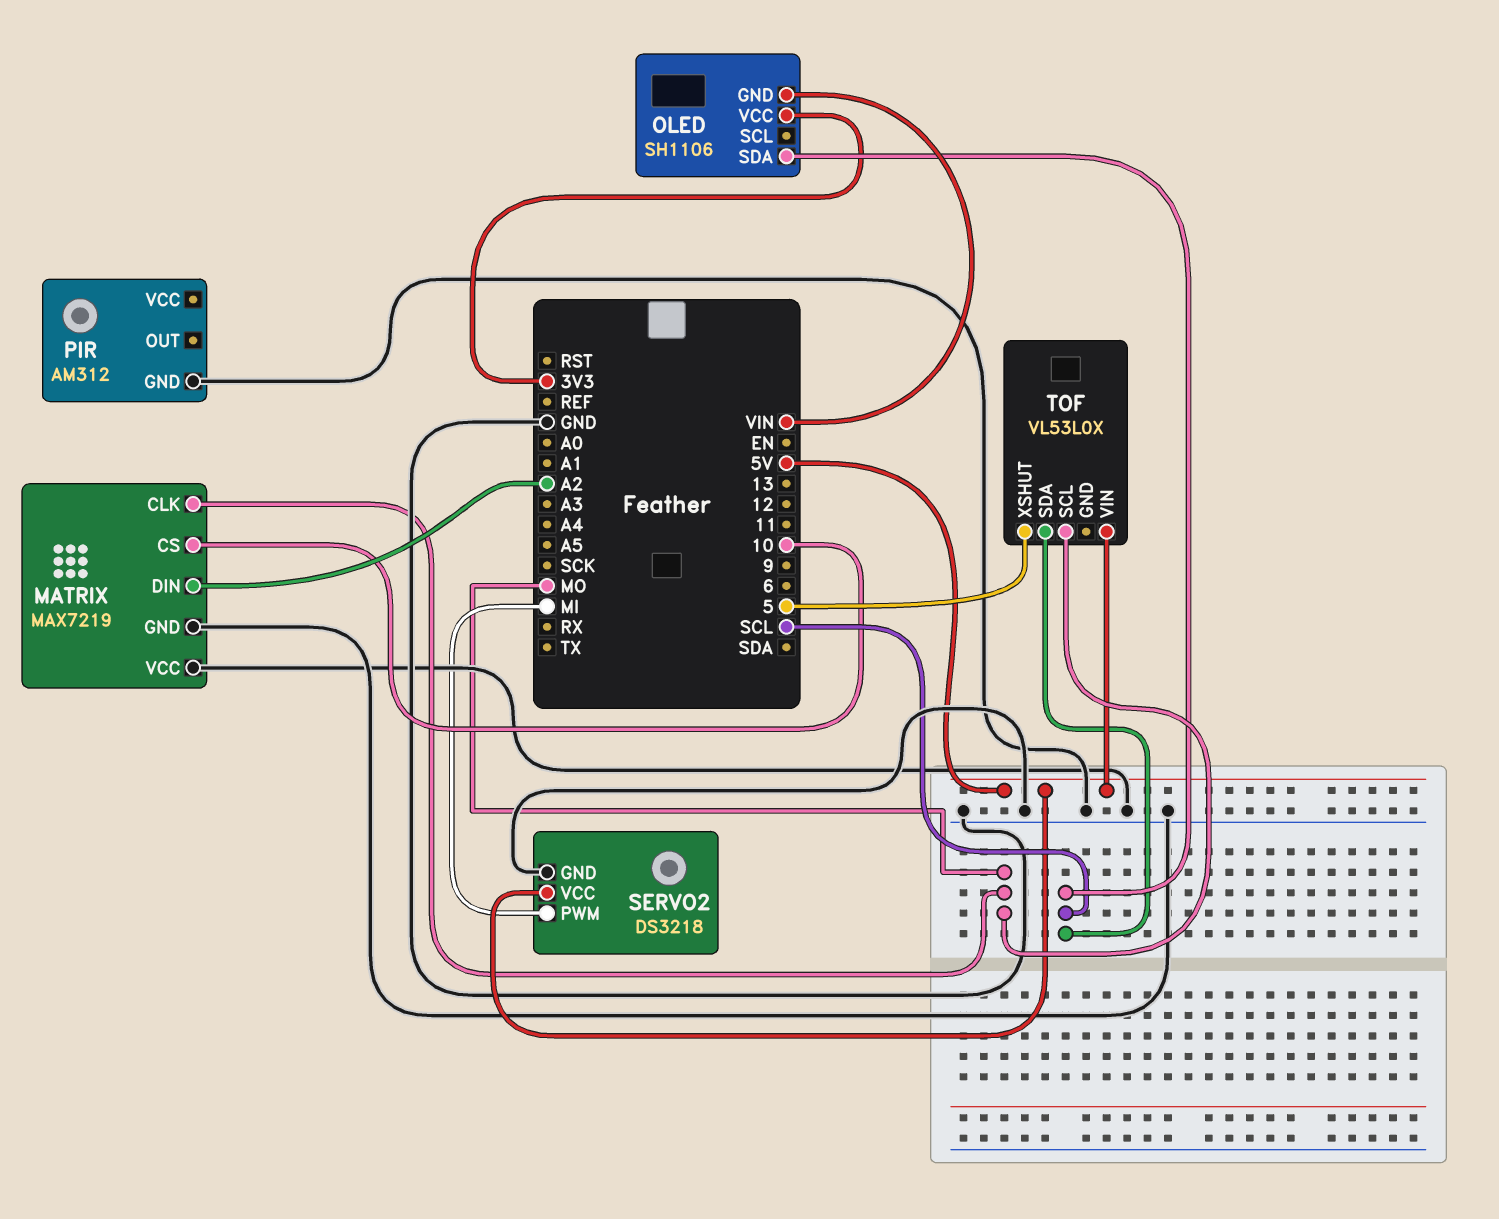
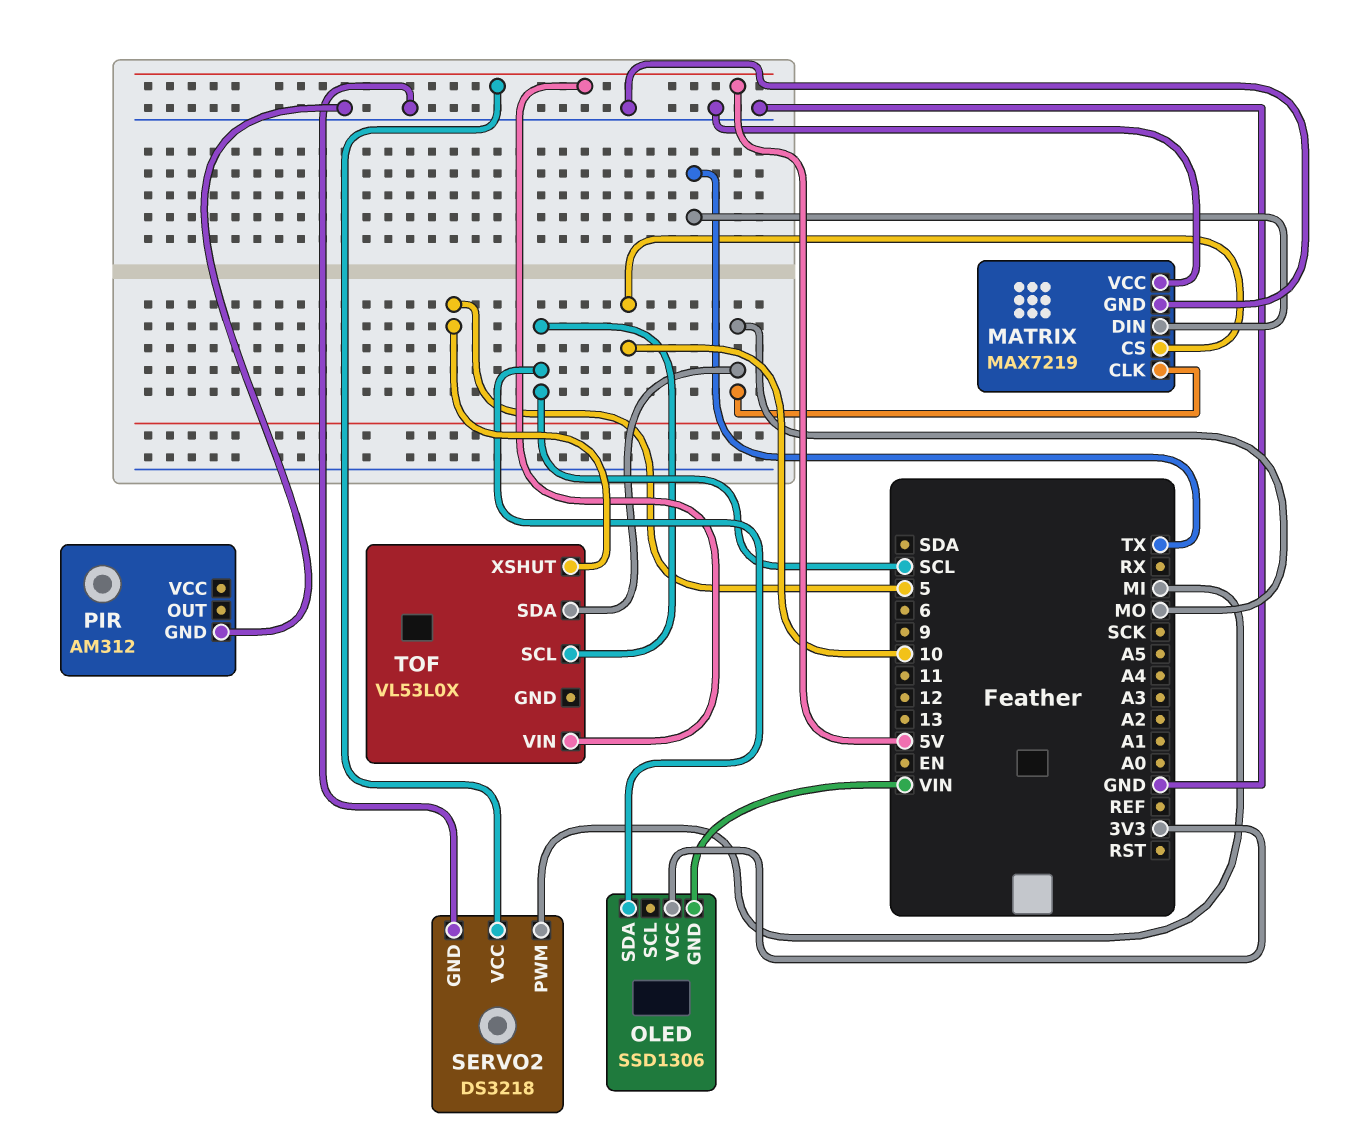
MATRIX pin DIN: A2 -> TX
OLED: SH1106 -> SSD1306
TOF pin SCL: MO -> SCL
TOF pin SDA: SCL -> MO

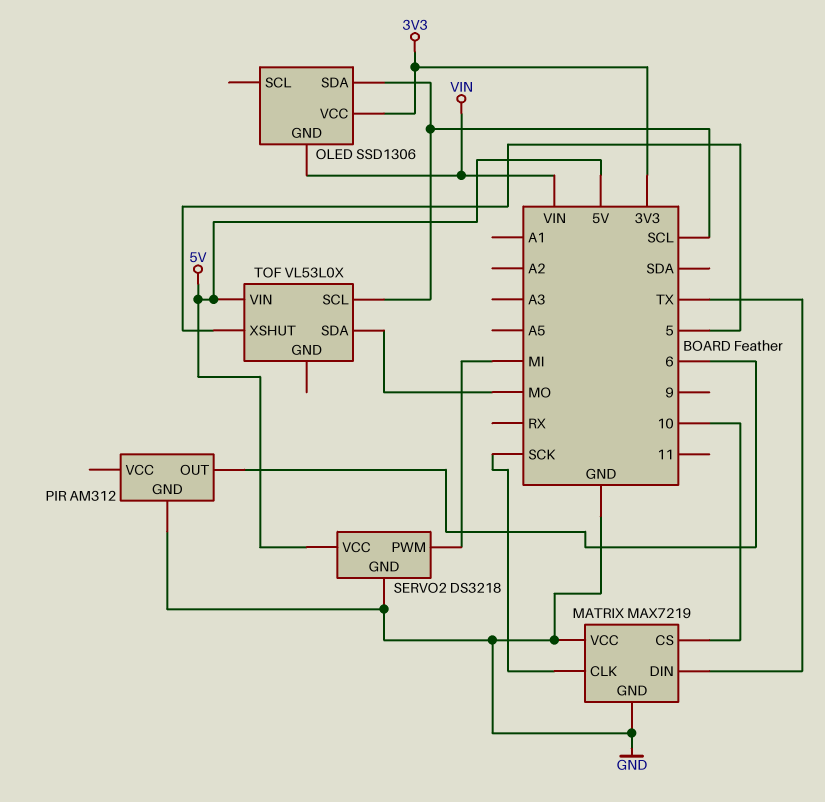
MATRIX pin CLK: MO -> SCK
PIR pin OUT: none -> 6

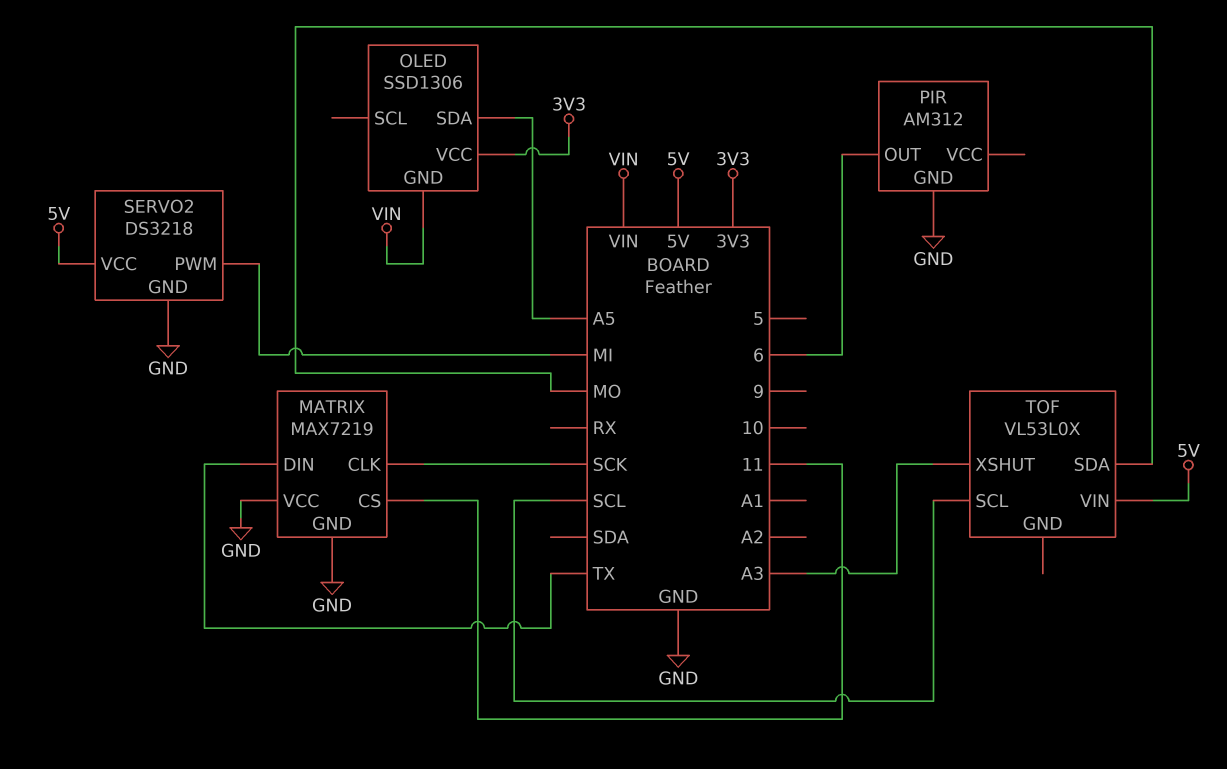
MATRIX pin CS: 10 -> 11
OLED pin SDA: SCL -> A5
TOF pin XSHUT: 5 -> A3

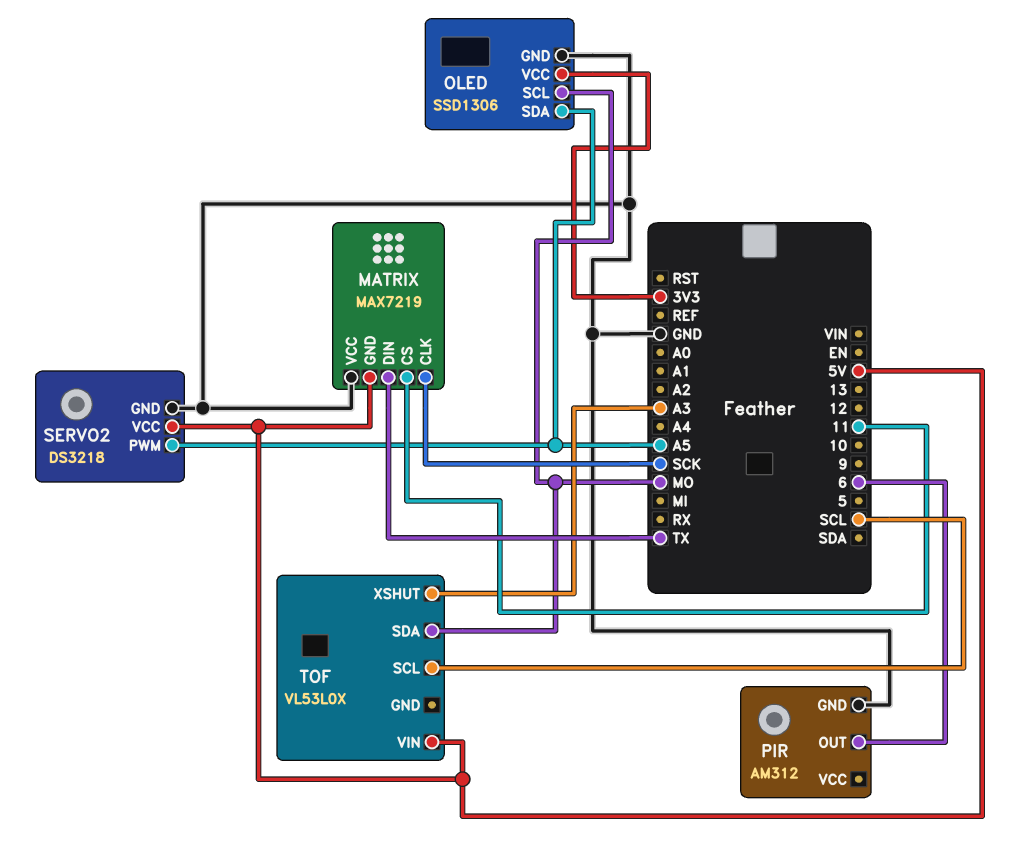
MATRIX pin GND: GND -> 5V
OLED pin GND: VIN -> GND
OLED pin SCL: none -> MO
SERVO2 pin PWM: MI -> A5

